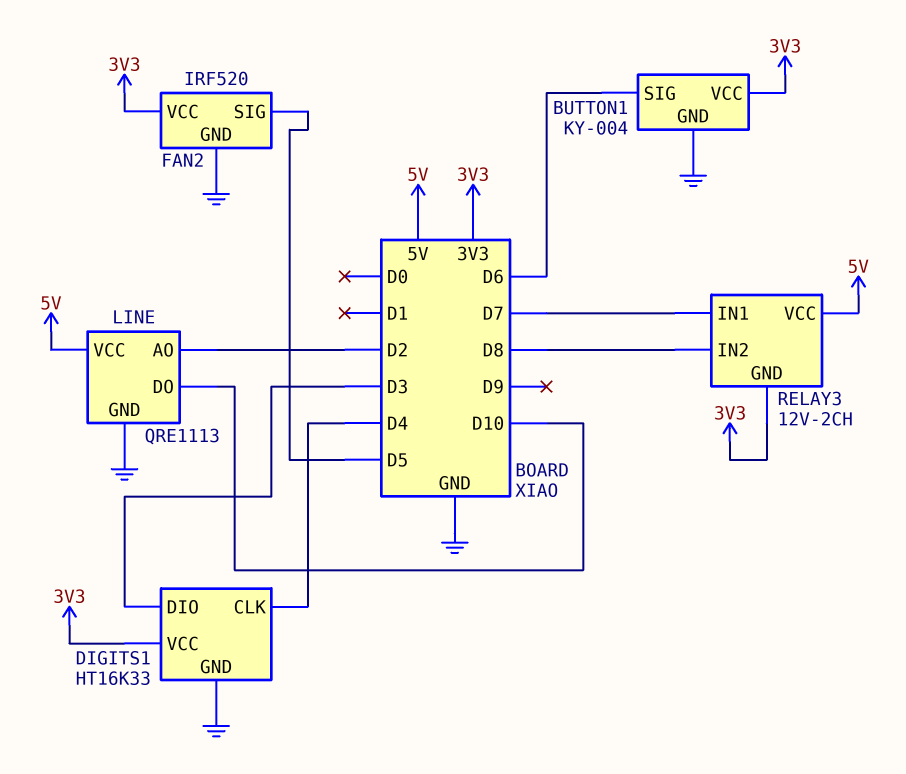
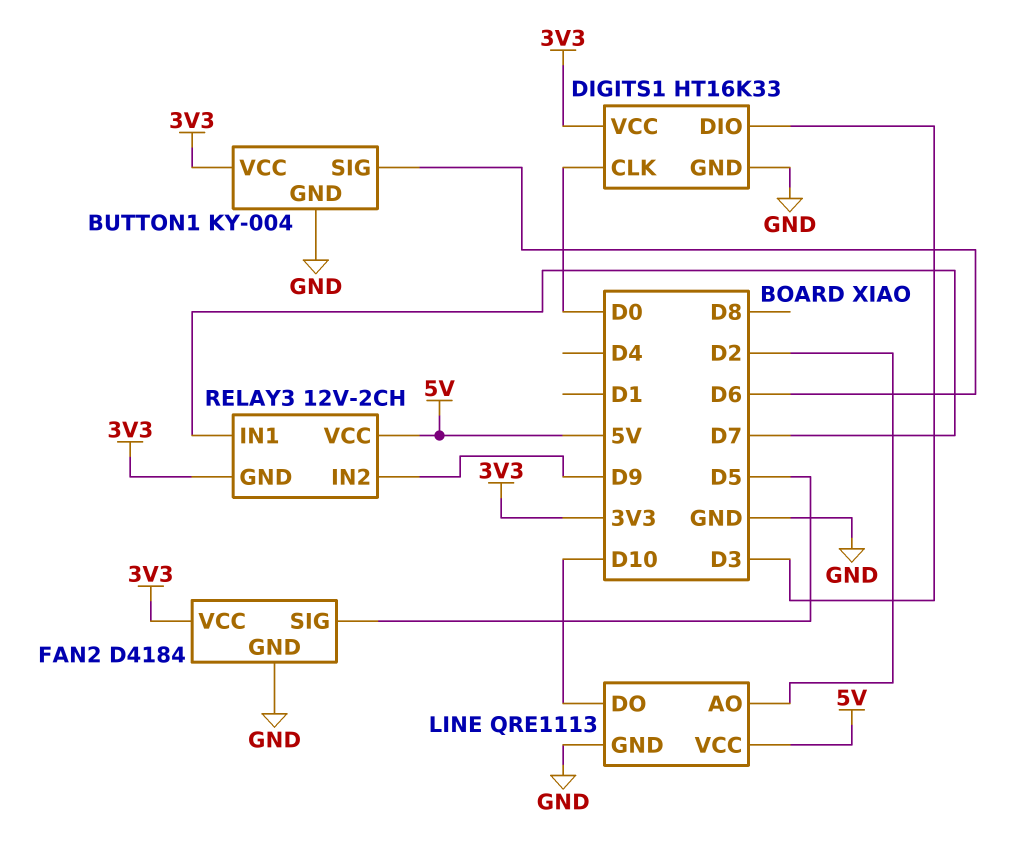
DIGITS1 pin CLK: D4 -> D0
FAN2: IRF520 -> D4184
RELAY3 pin IN2: D8 -> D9

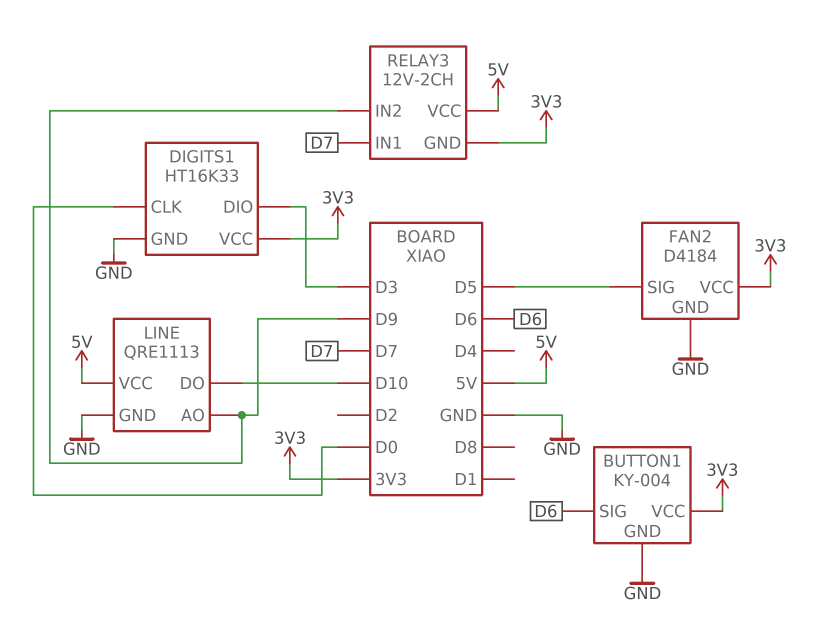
LINE pin AO: D2 -> D9

